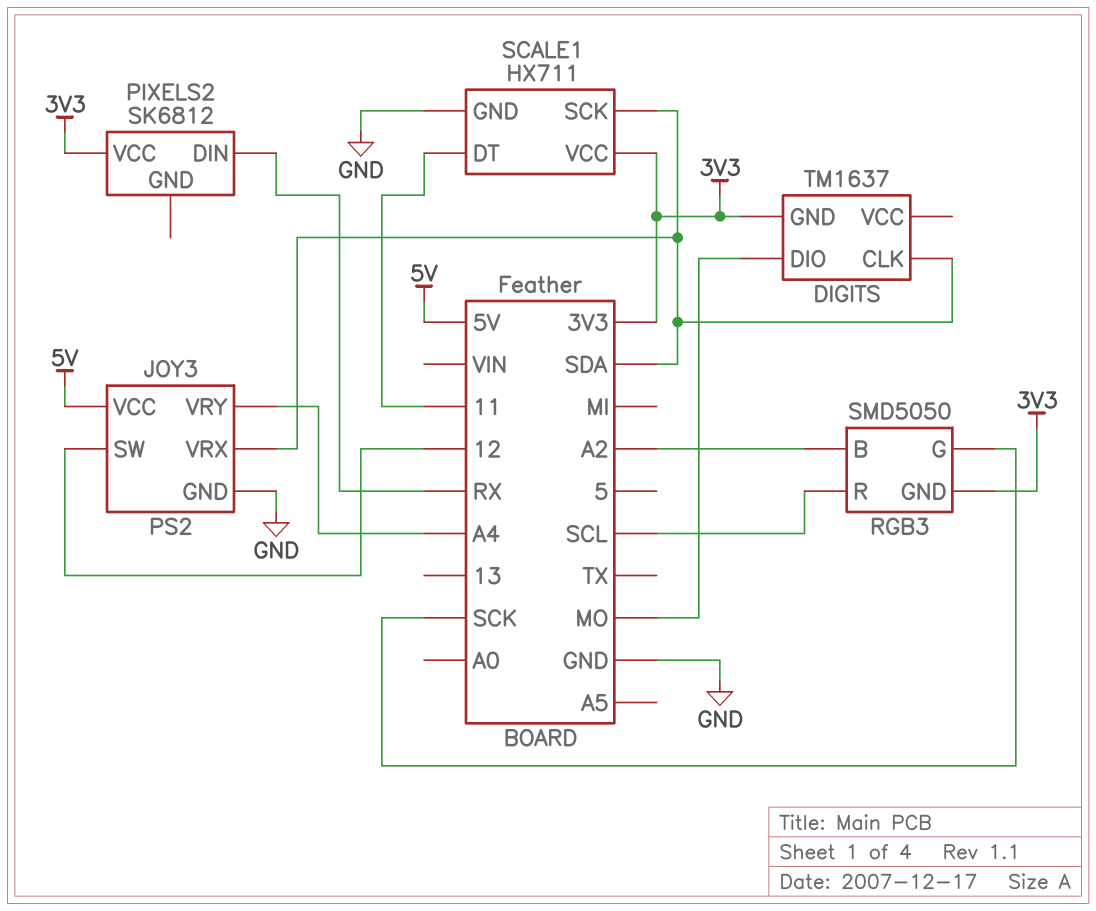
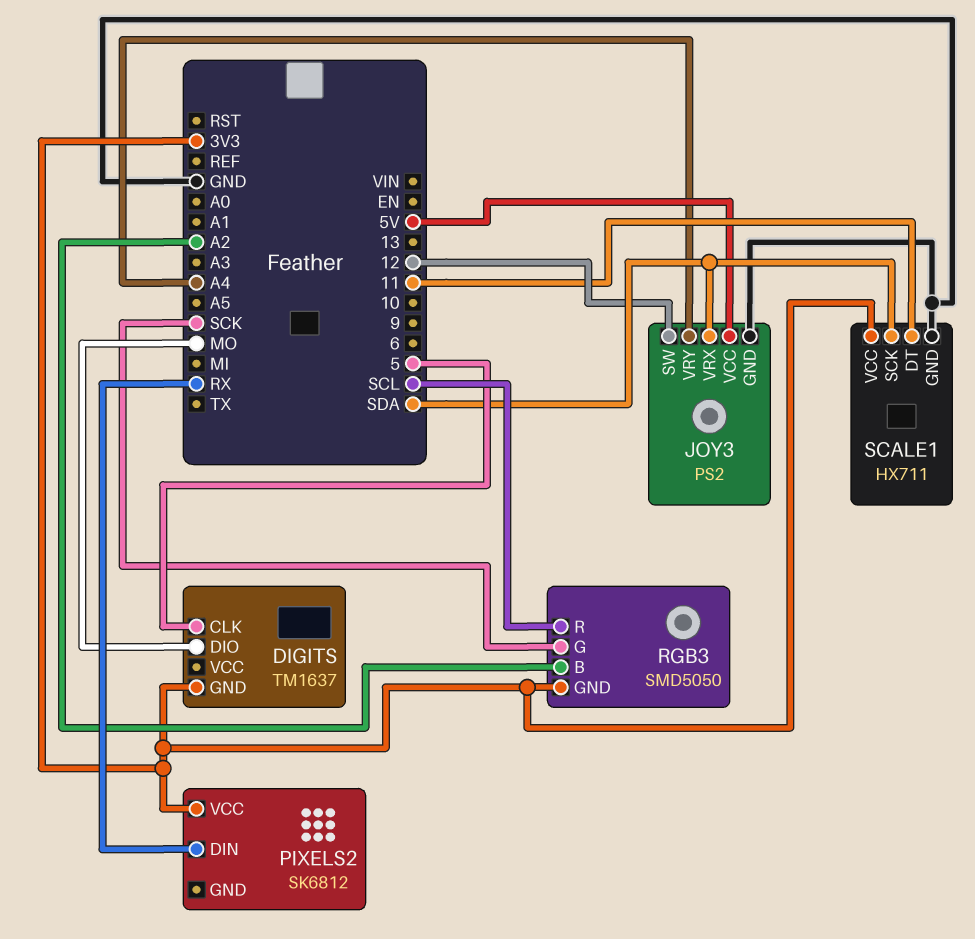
DIGITS pin CLK: SDA -> 5

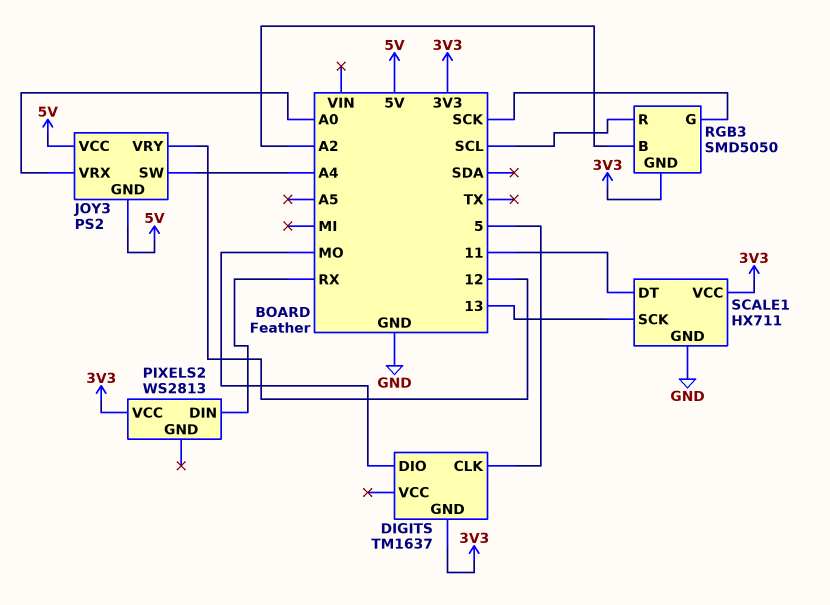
JOY3 pin GND: GND -> 5V
JOY3 pin SW: 12 -> A4
JOY3 pin VRX: SDA -> A0
JOY3 pin VRY: A4 -> 12
PIXELS2: SK6812 -> WS2813
SCALE1 pin SCK: SDA -> 13

